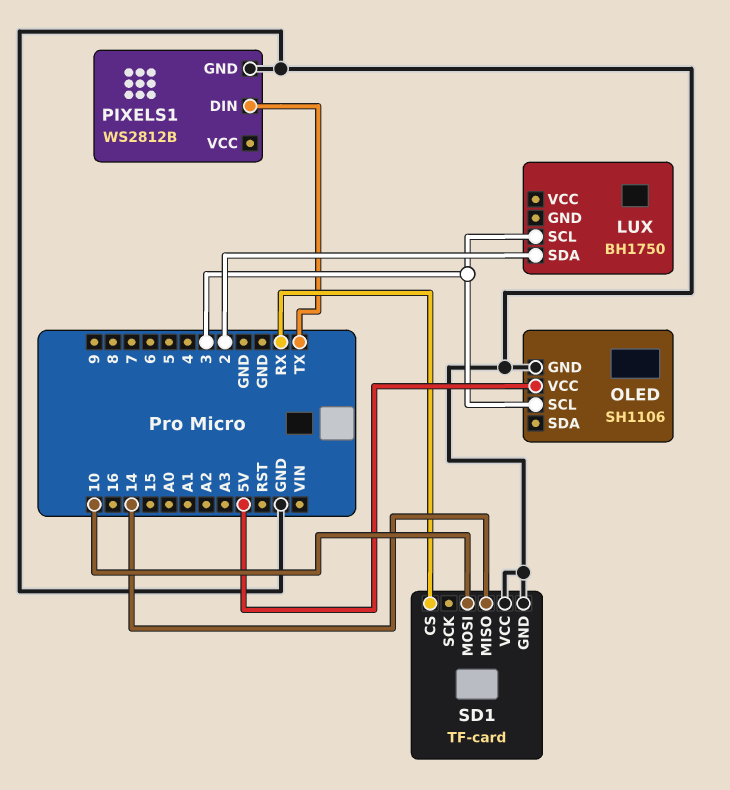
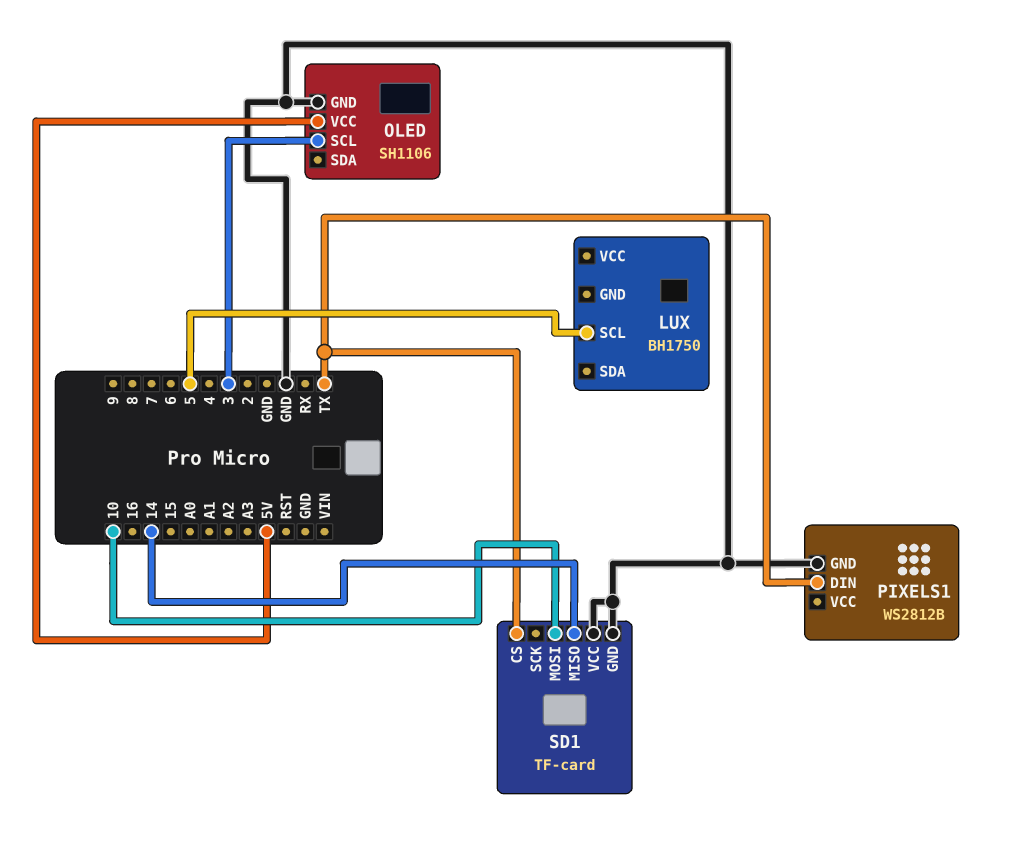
LUX pin SCL: 3 -> 5
LUX pin SDA: 2 -> none
SD1 pin CS: RX -> TX

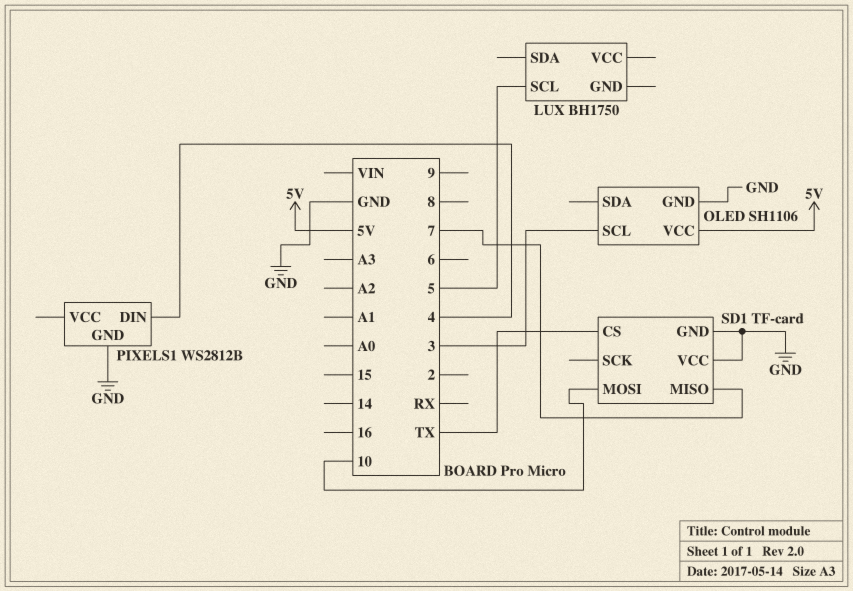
PIXELS1 pin DIN: TX -> 4
SD1 pin MISO: 14 -> 7

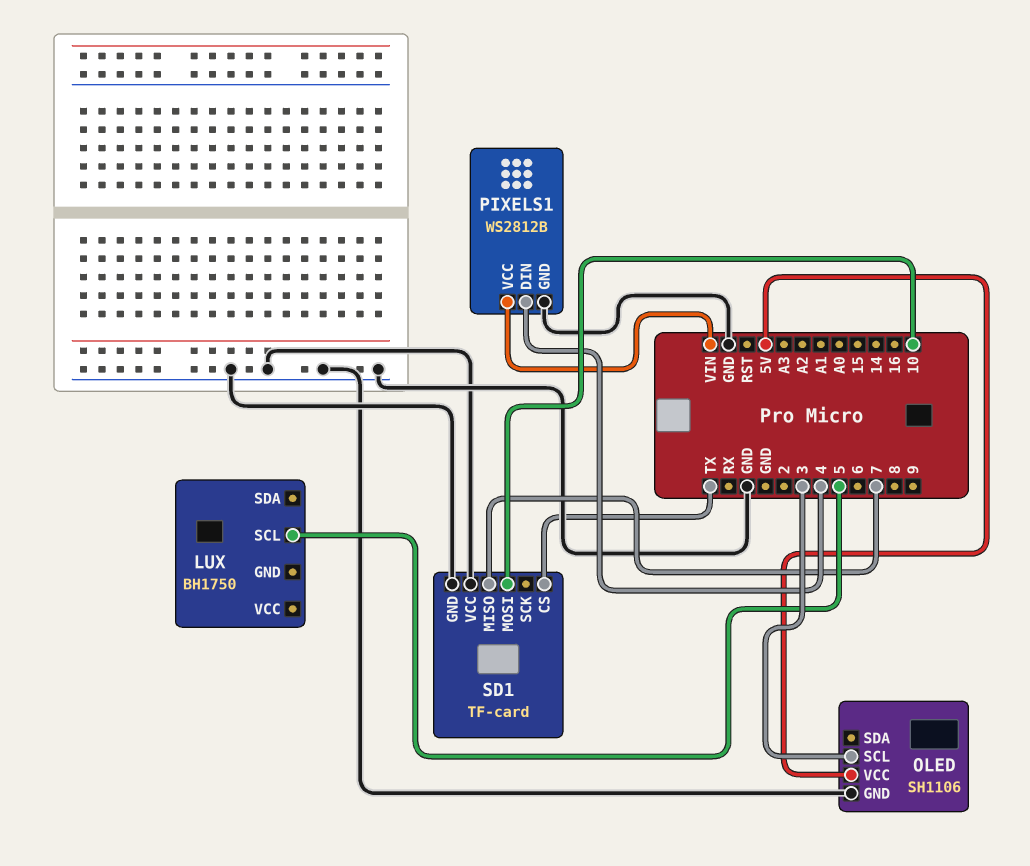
PIXELS1 pin VCC: none -> VIN

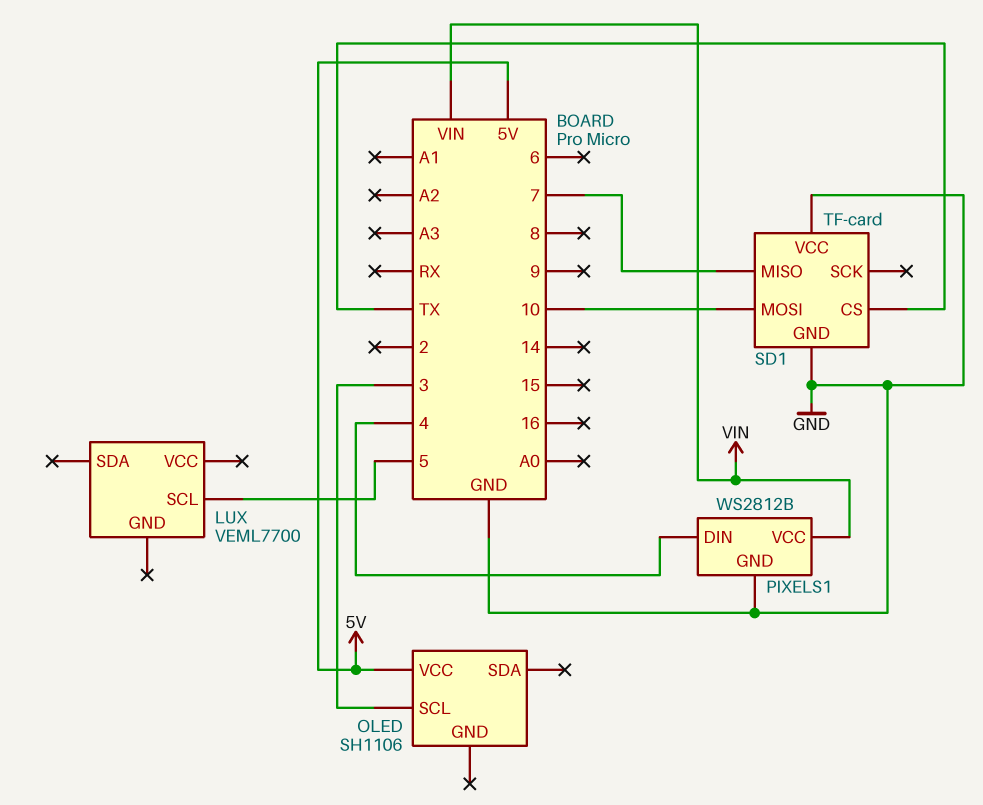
LUX: BH1750 -> VEML7700
OLED pin GND: GND -> none

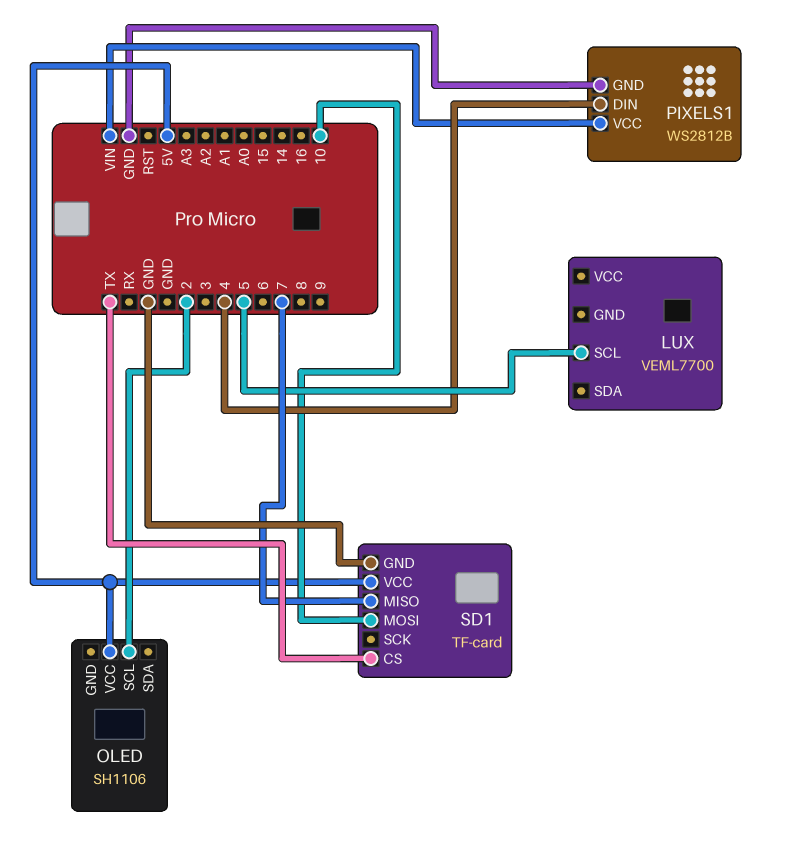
OLED pin SCL: 3 -> 2
SD1 pin VCC: GND -> 5V

